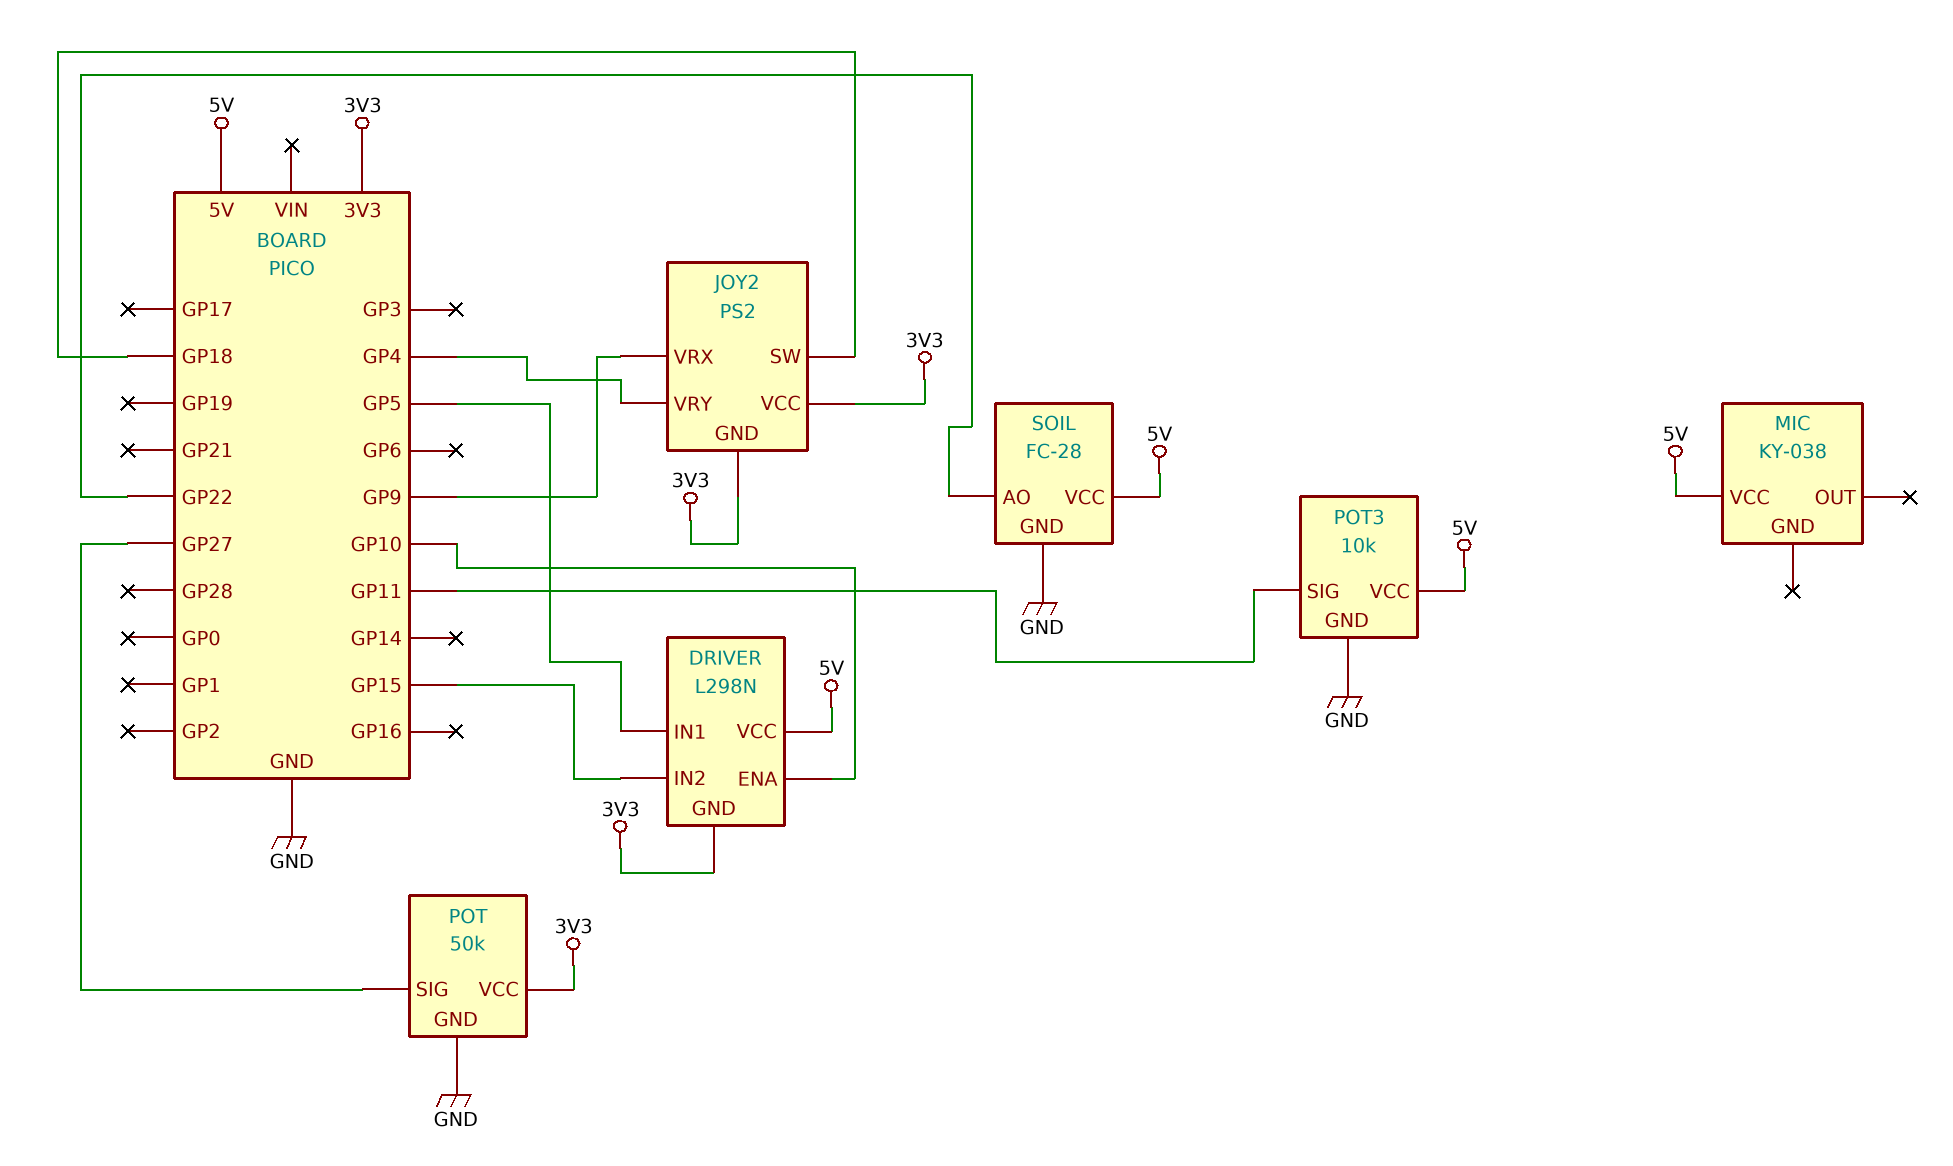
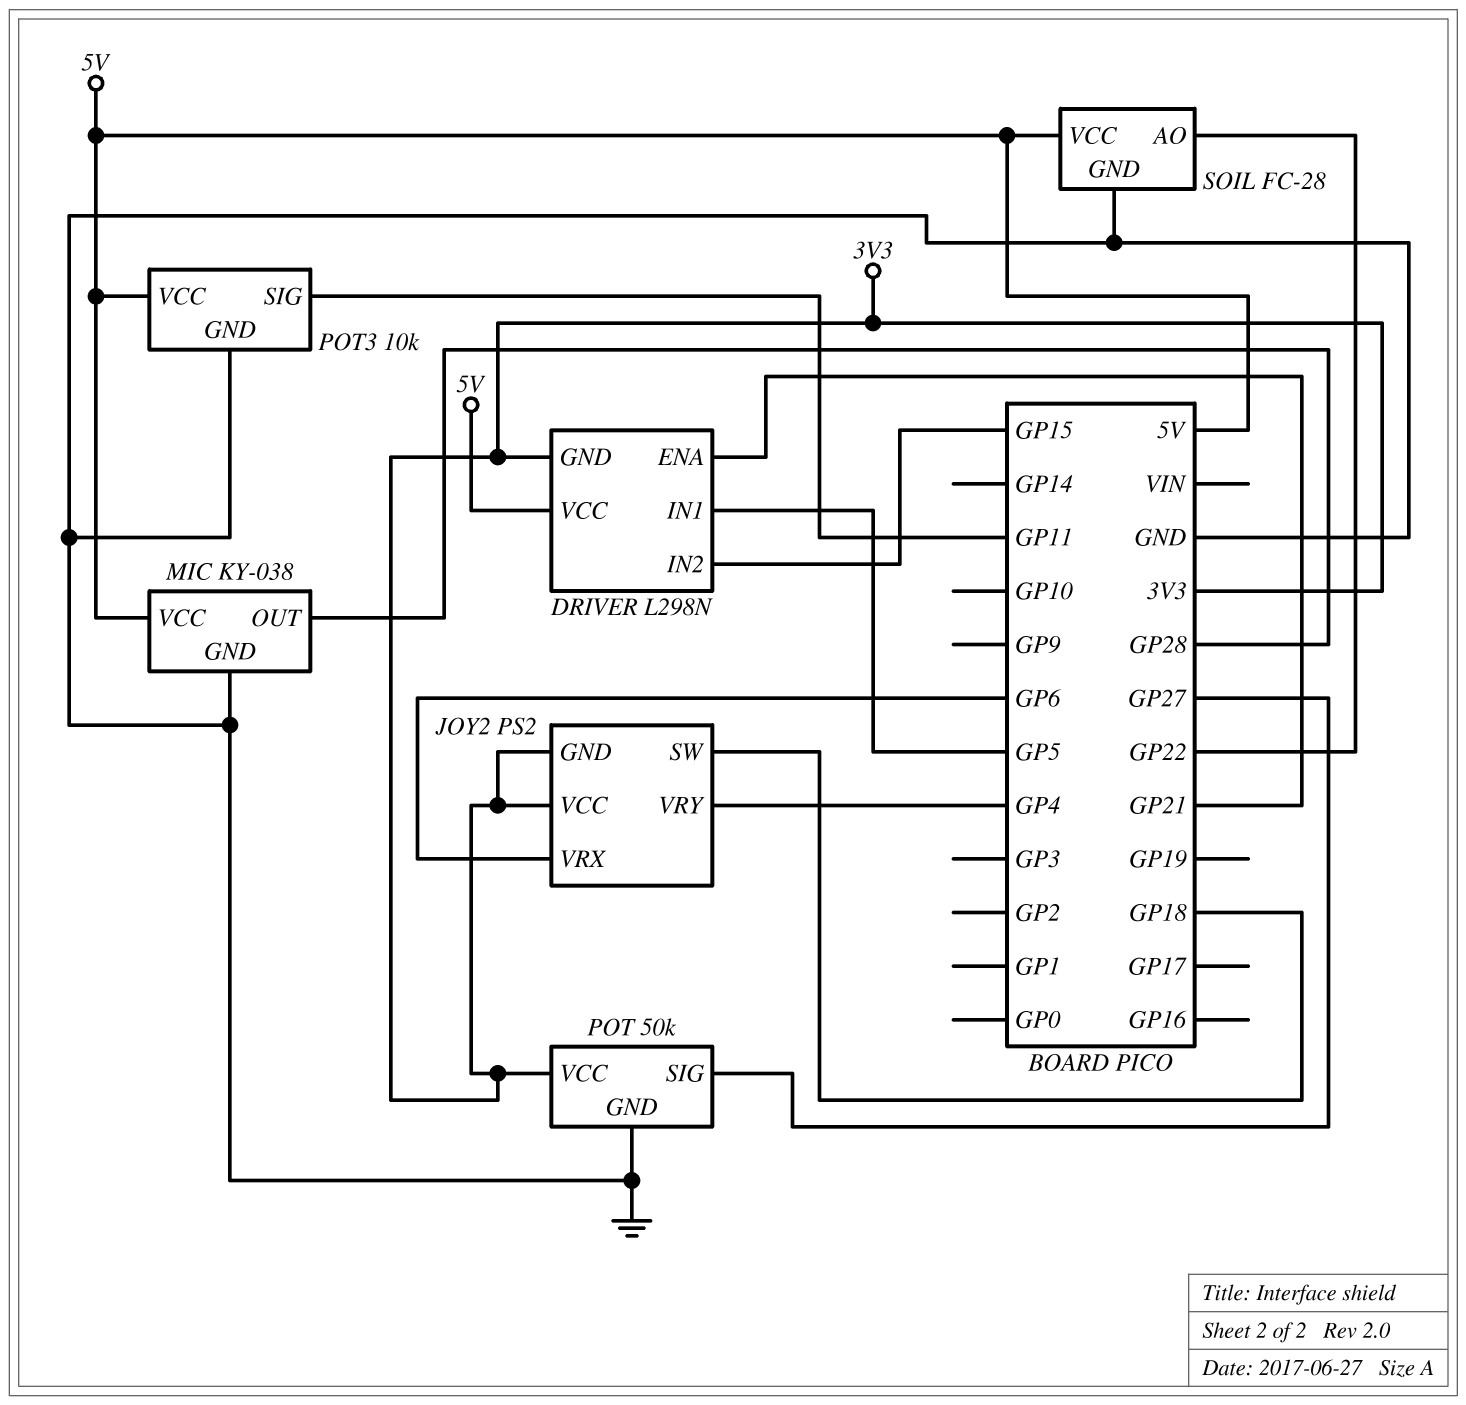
DRIVER pin ENA: GP10 -> GP21
JOY2 pin VRX: GP9 -> GP6
MIC pin GND: none -> GND
MIC pin OUT: none -> GP28

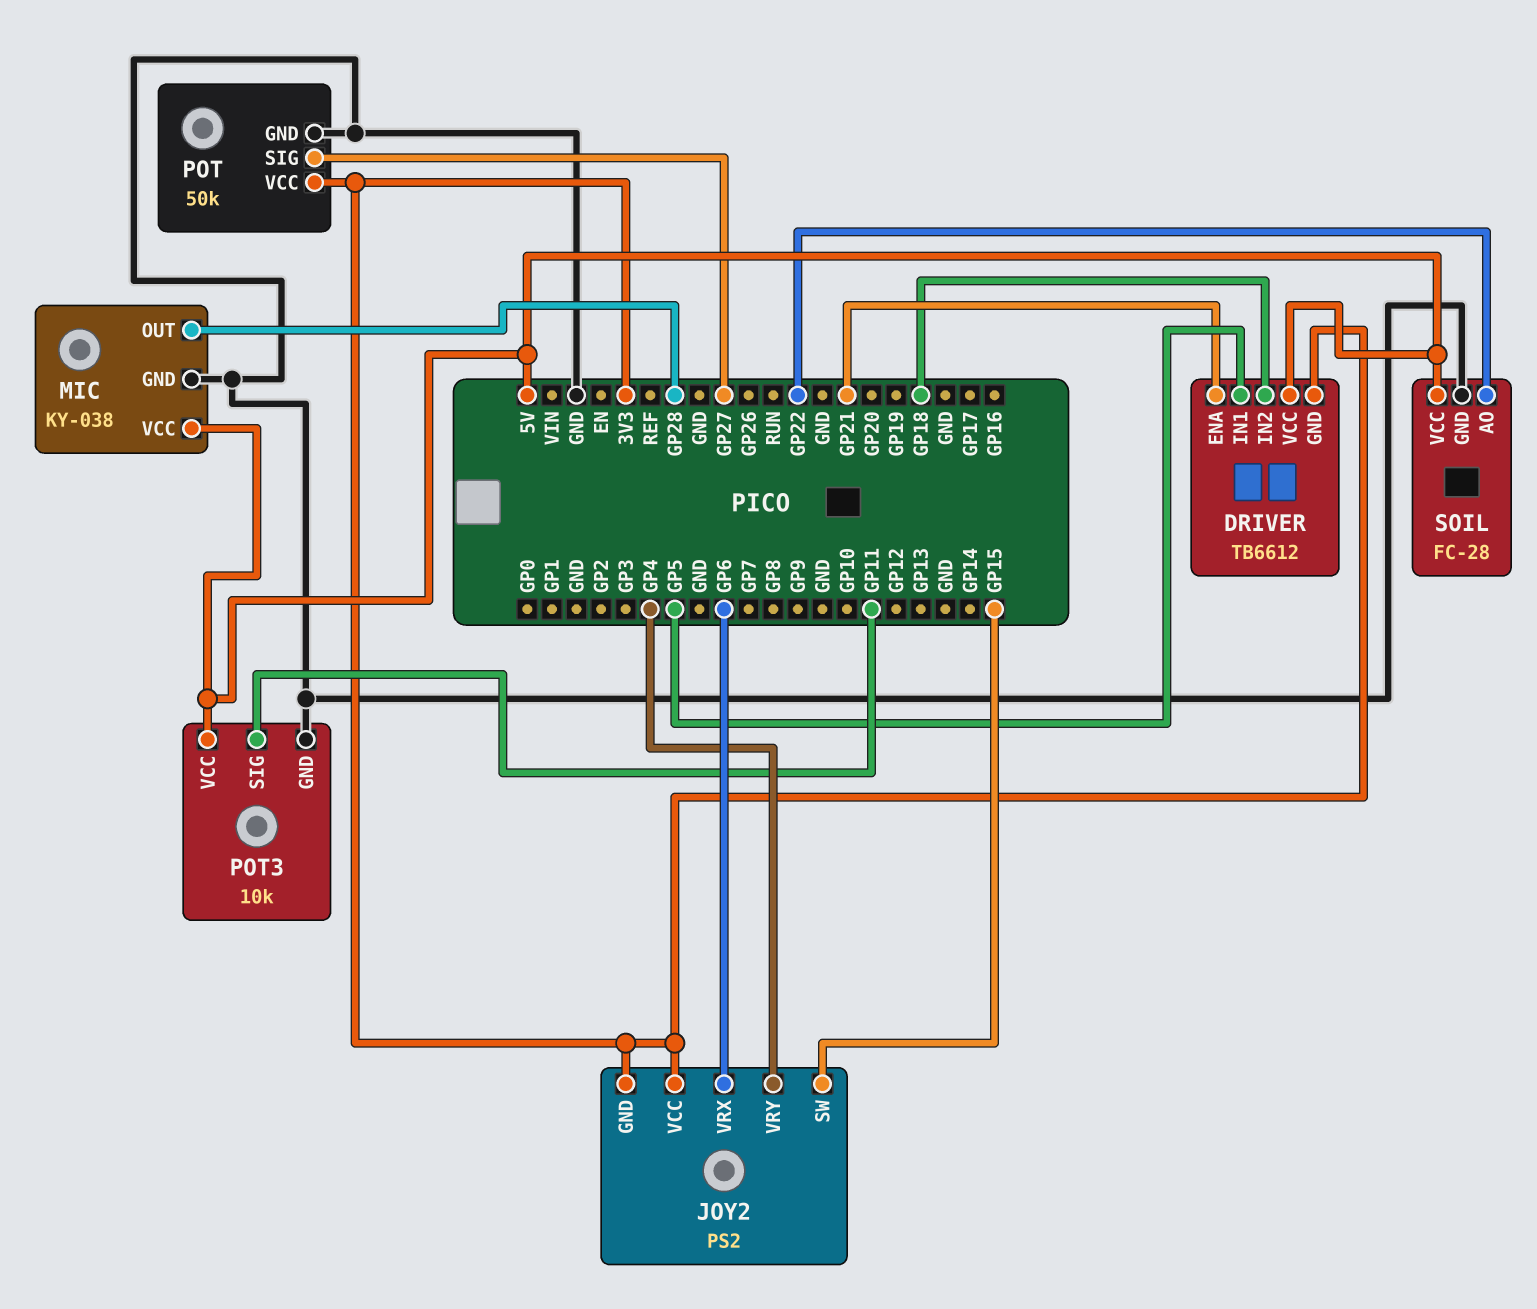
DRIVER: L298N -> TB6612
DRIVER pin IN2: GP15 -> GP18
JOY2 pin SW: GP18 -> GP15

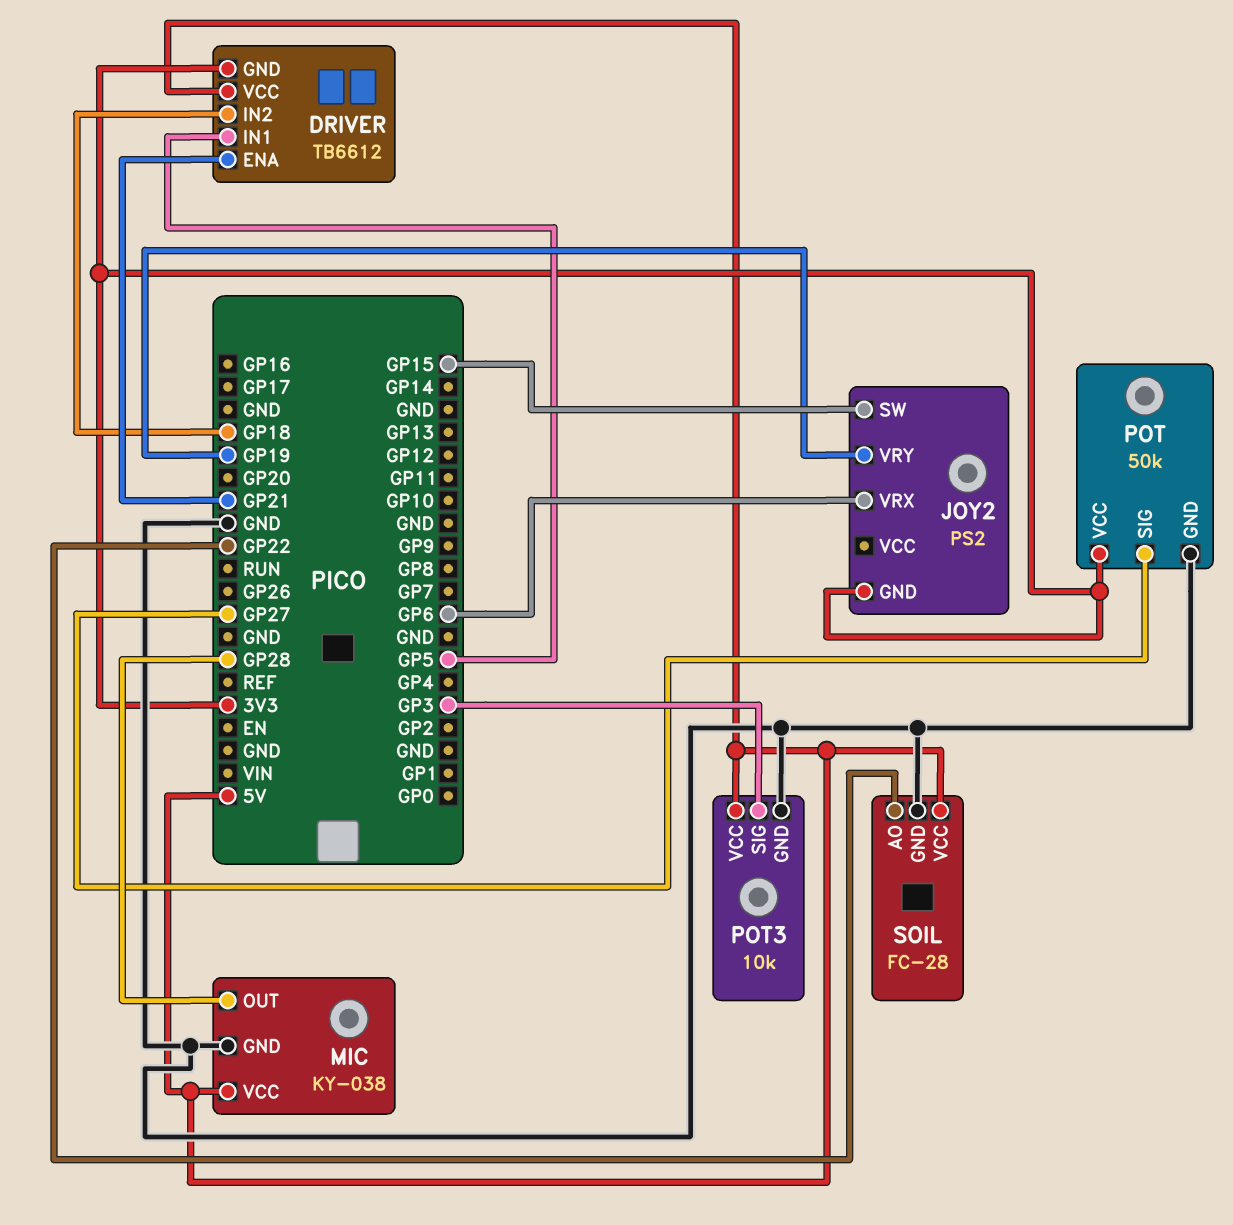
JOY2 pin VCC: 3V3 -> none
JOY2 pin VRY: GP4 -> GP19
POT3 pin SIG: GP11 -> GP3

